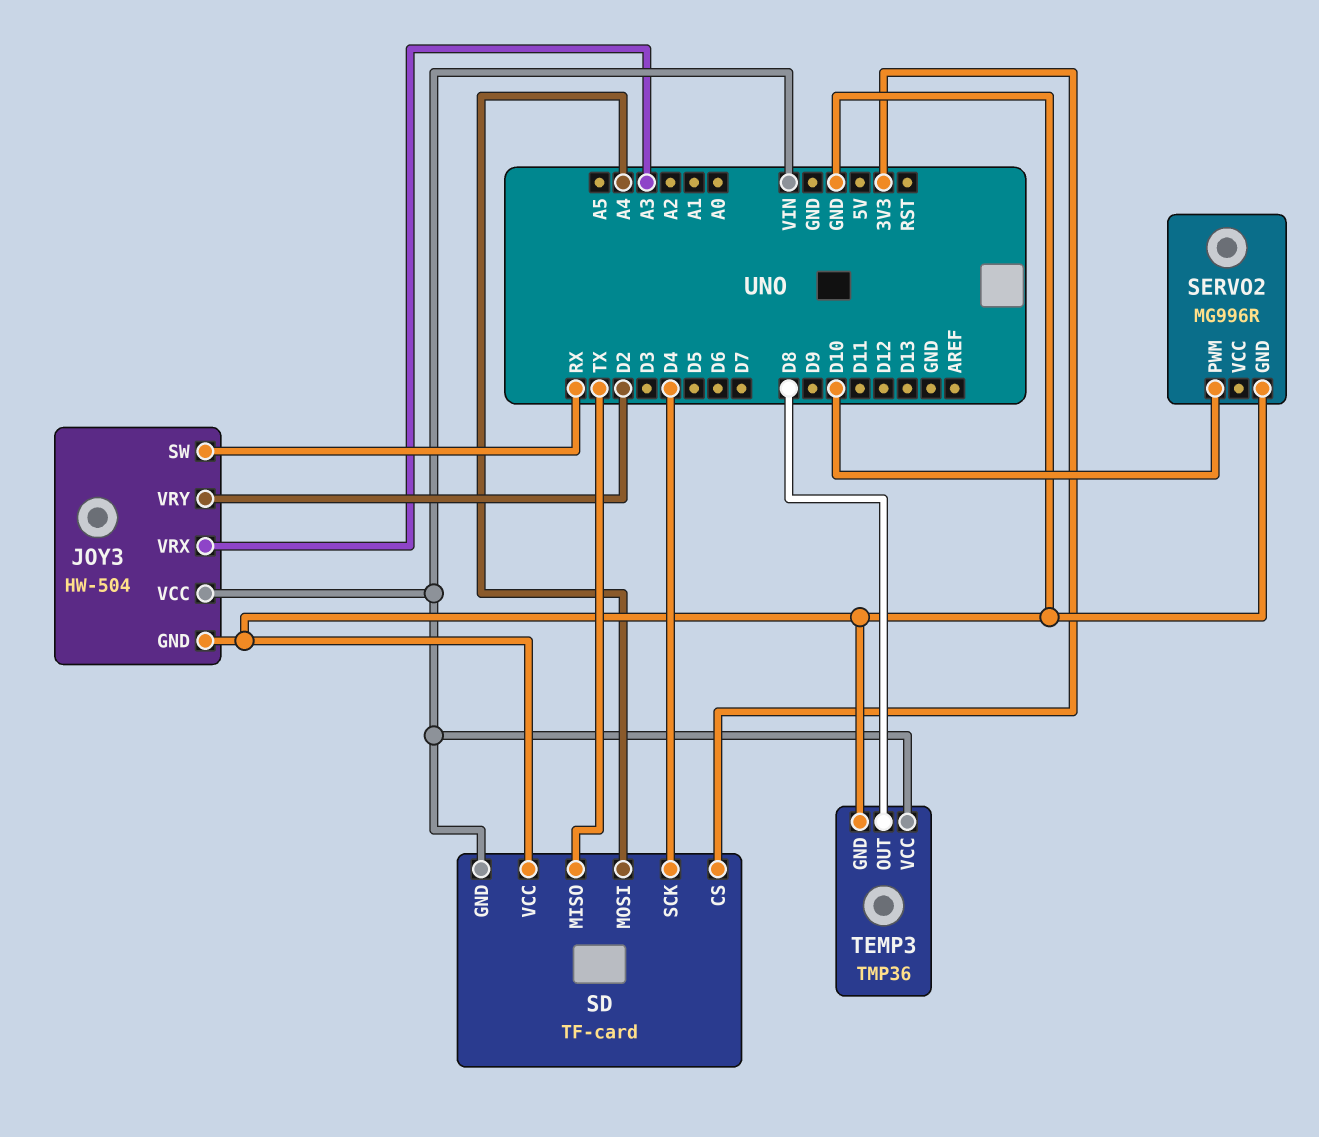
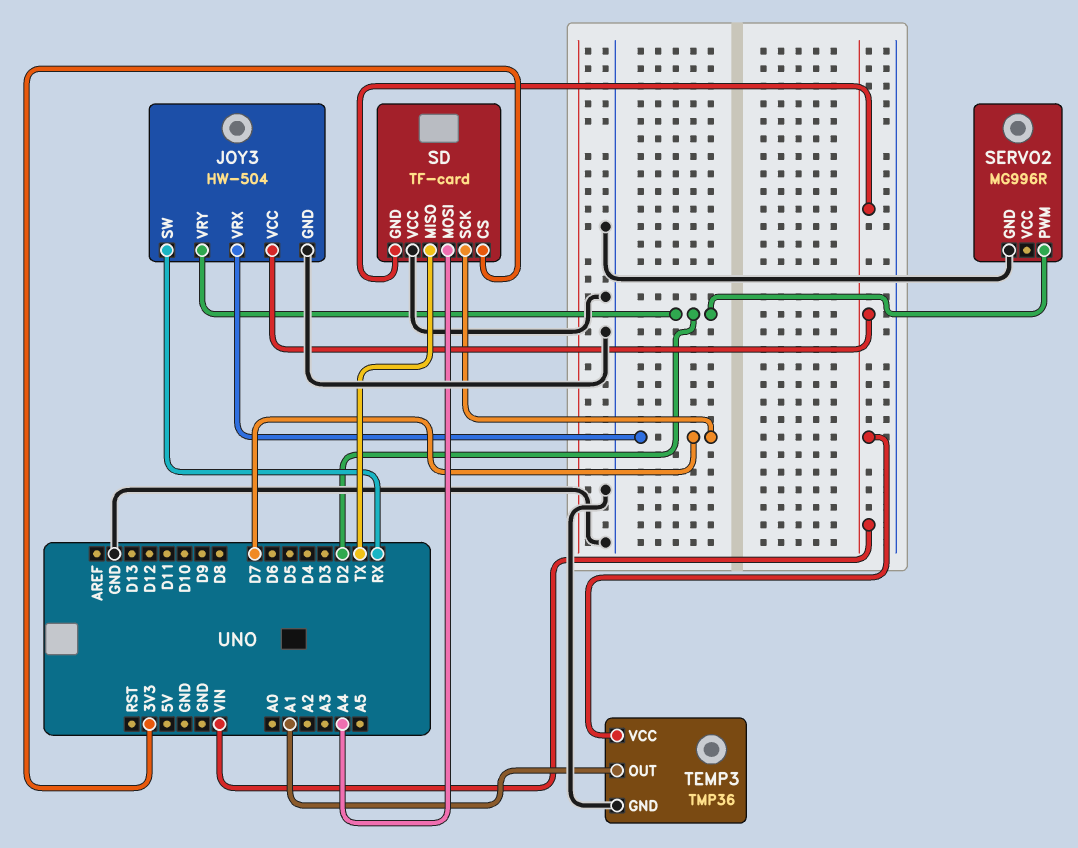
JOY3 pin VRX: A3 -> D7
SD pin SCK: D4 -> D7
SERVO2 pin PWM: D10 -> D2
TEMP3 pin OUT: D8 -> A1

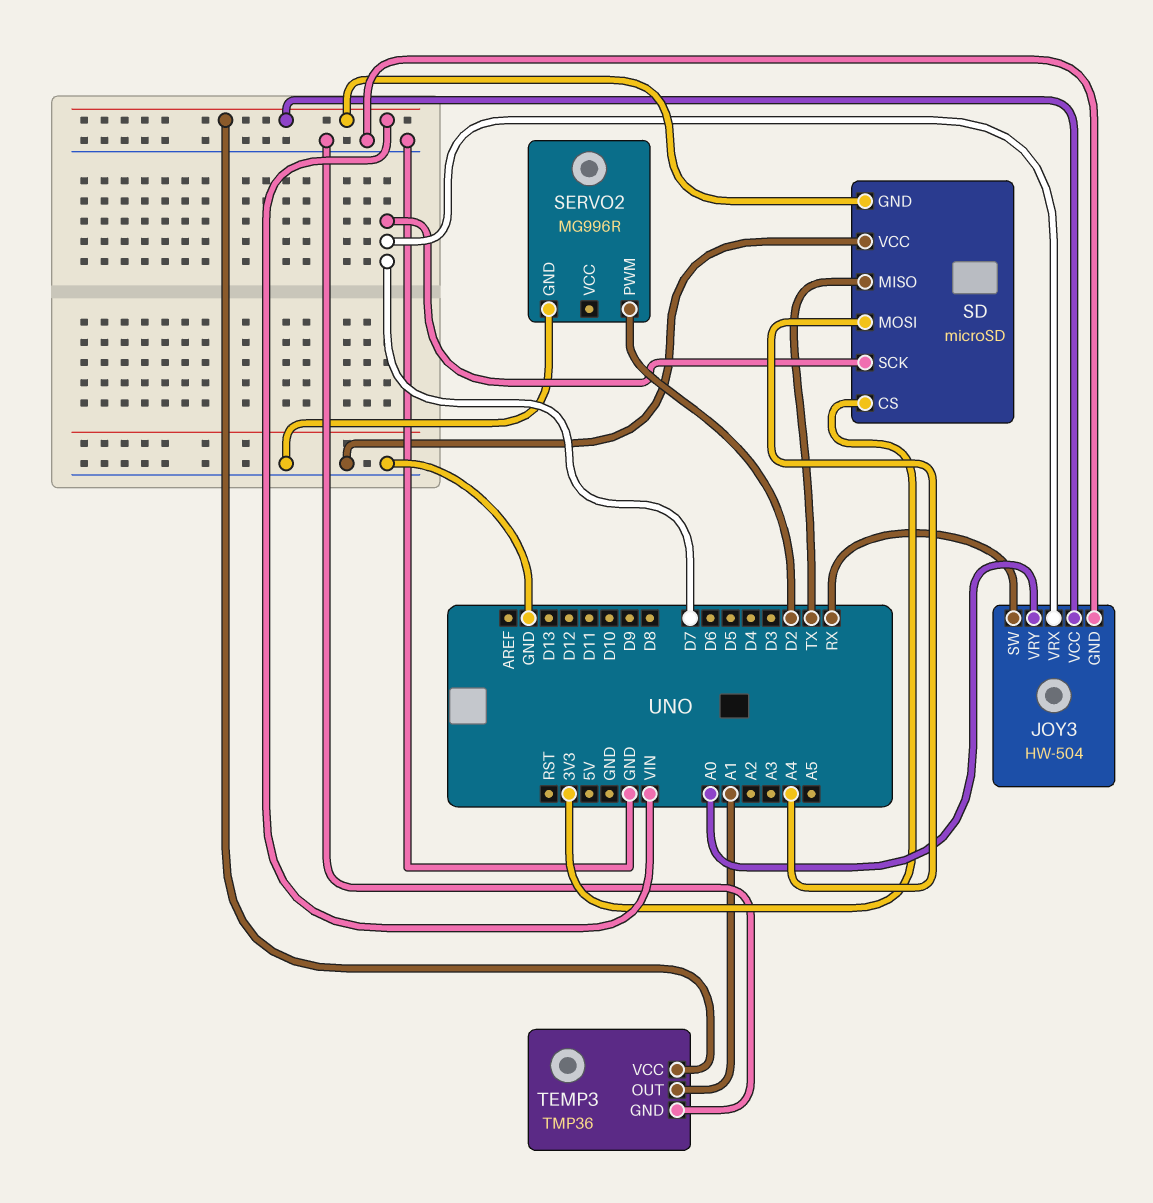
JOY3 pin VRY: D2 -> A0
SD: TF-card -> microSD

